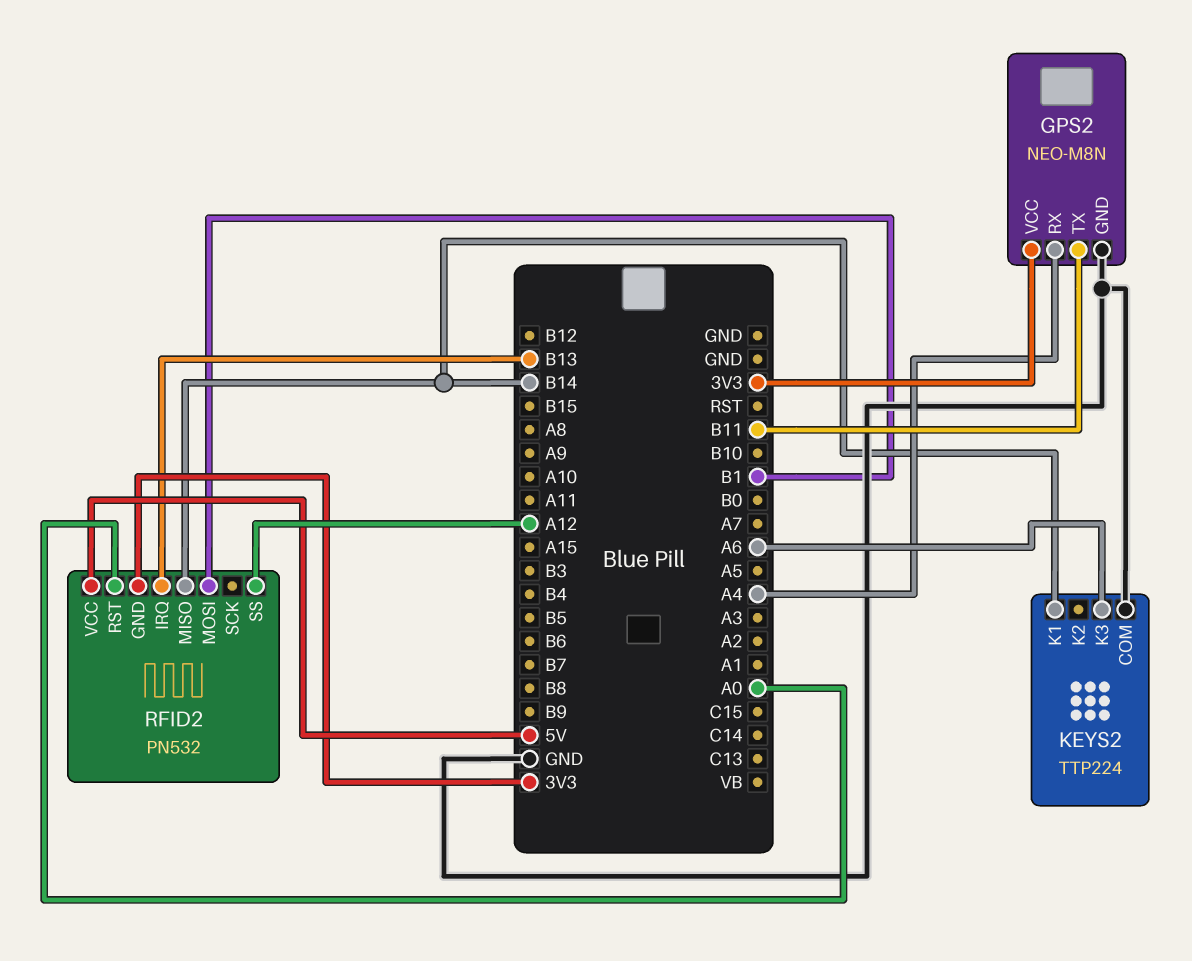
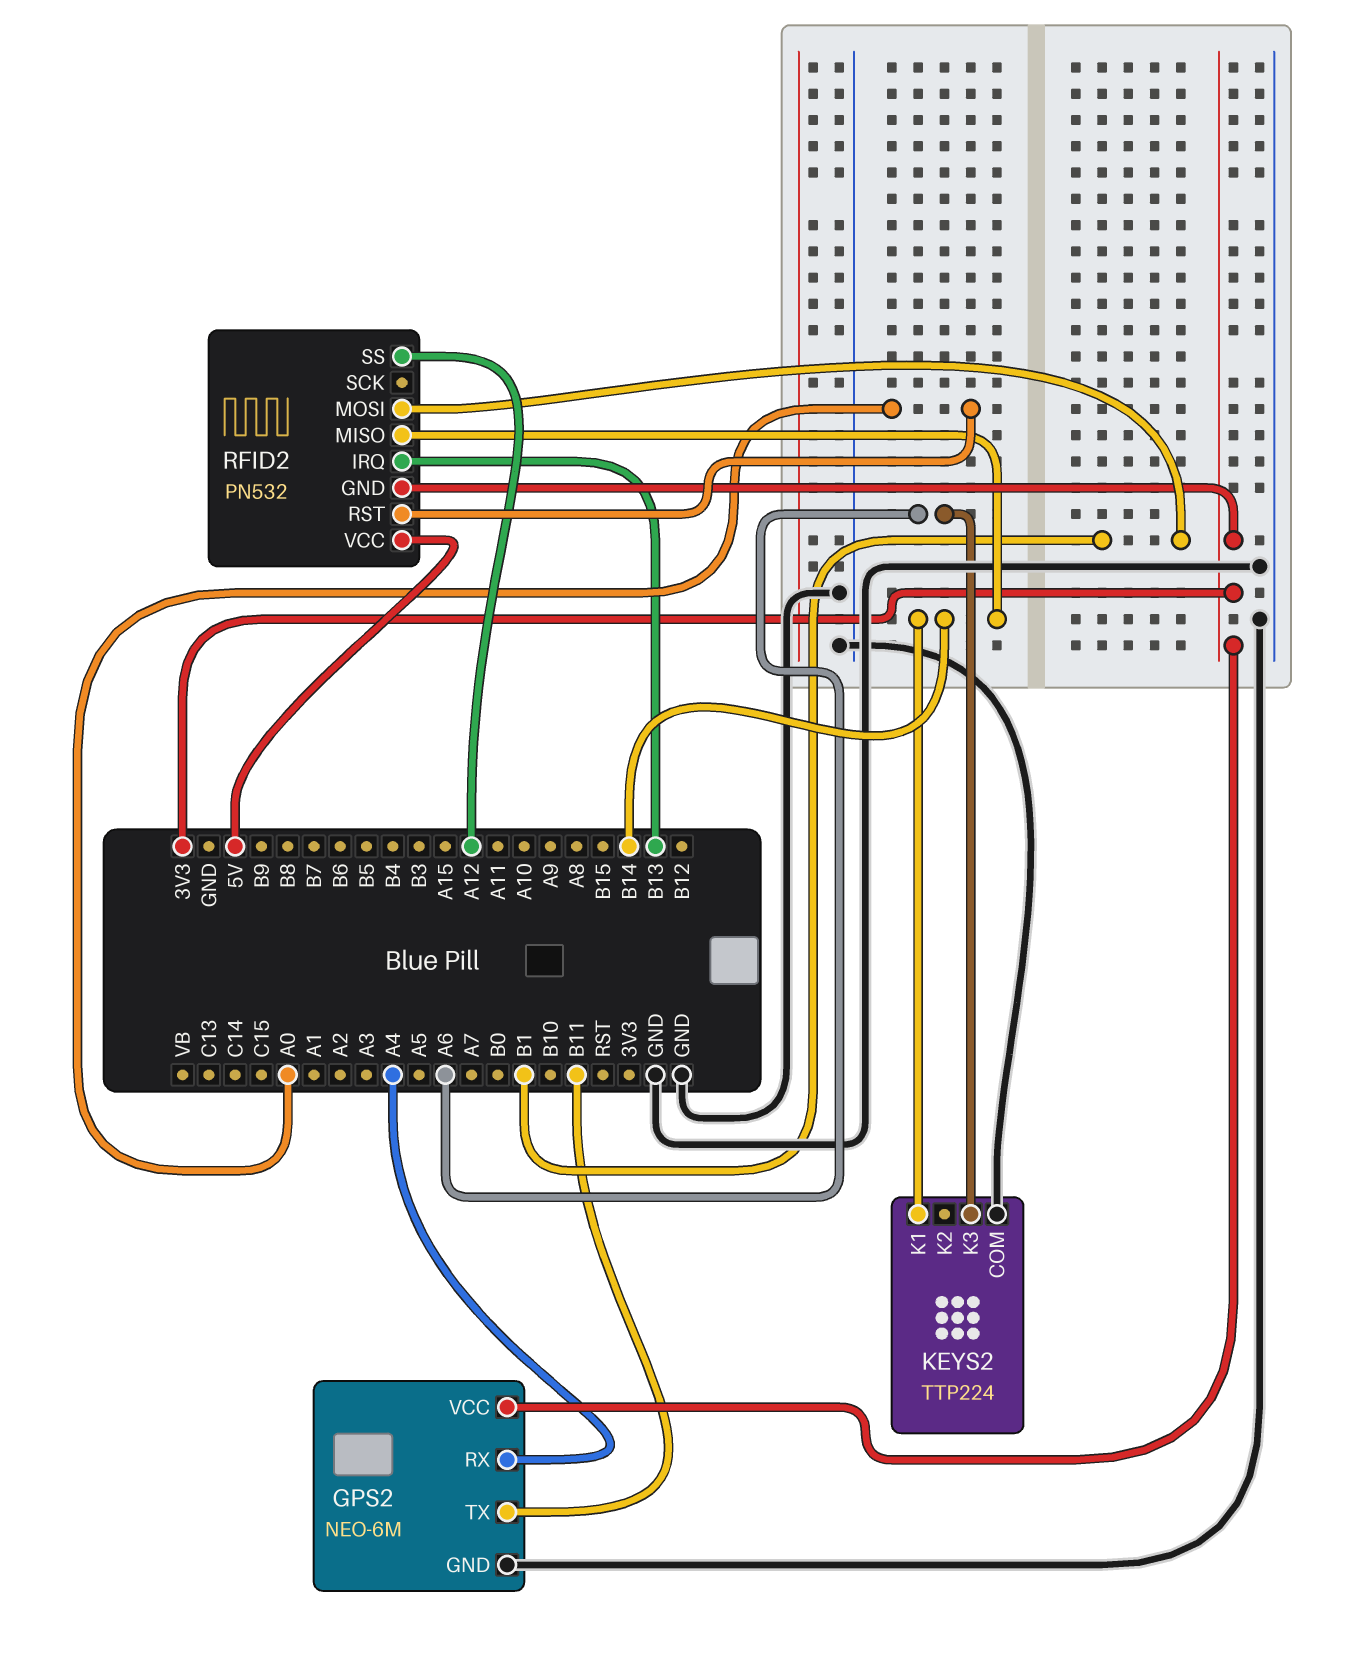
GPS2: NEO-M8N -> NEO-6M

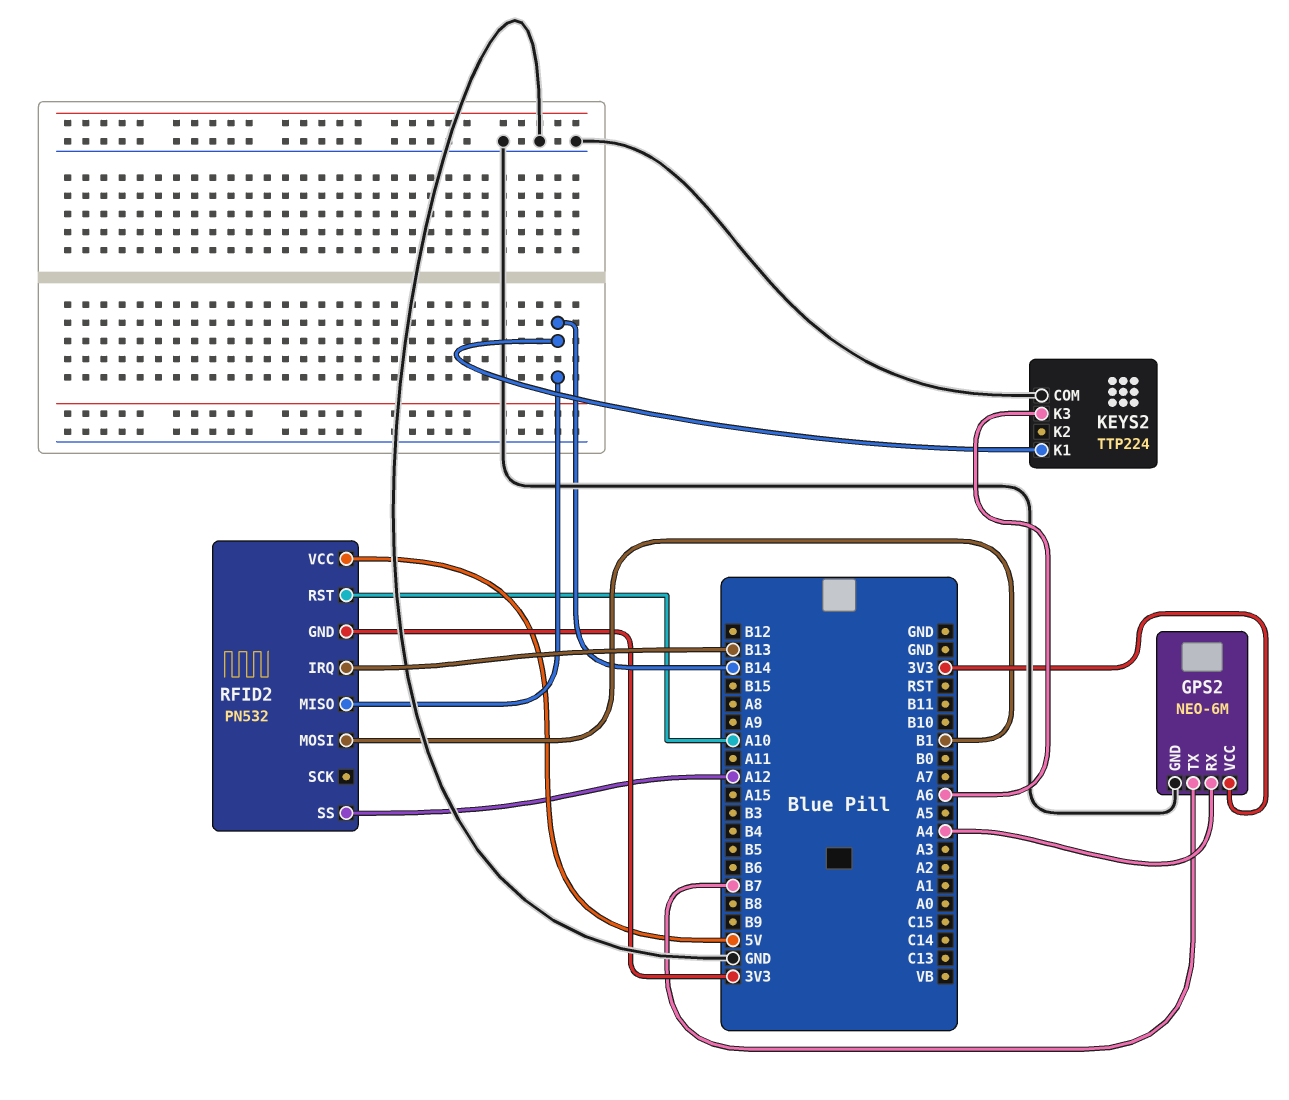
GPS2 pin TX: B11 -> B7
RFID2 pin RST: A0 -> A10

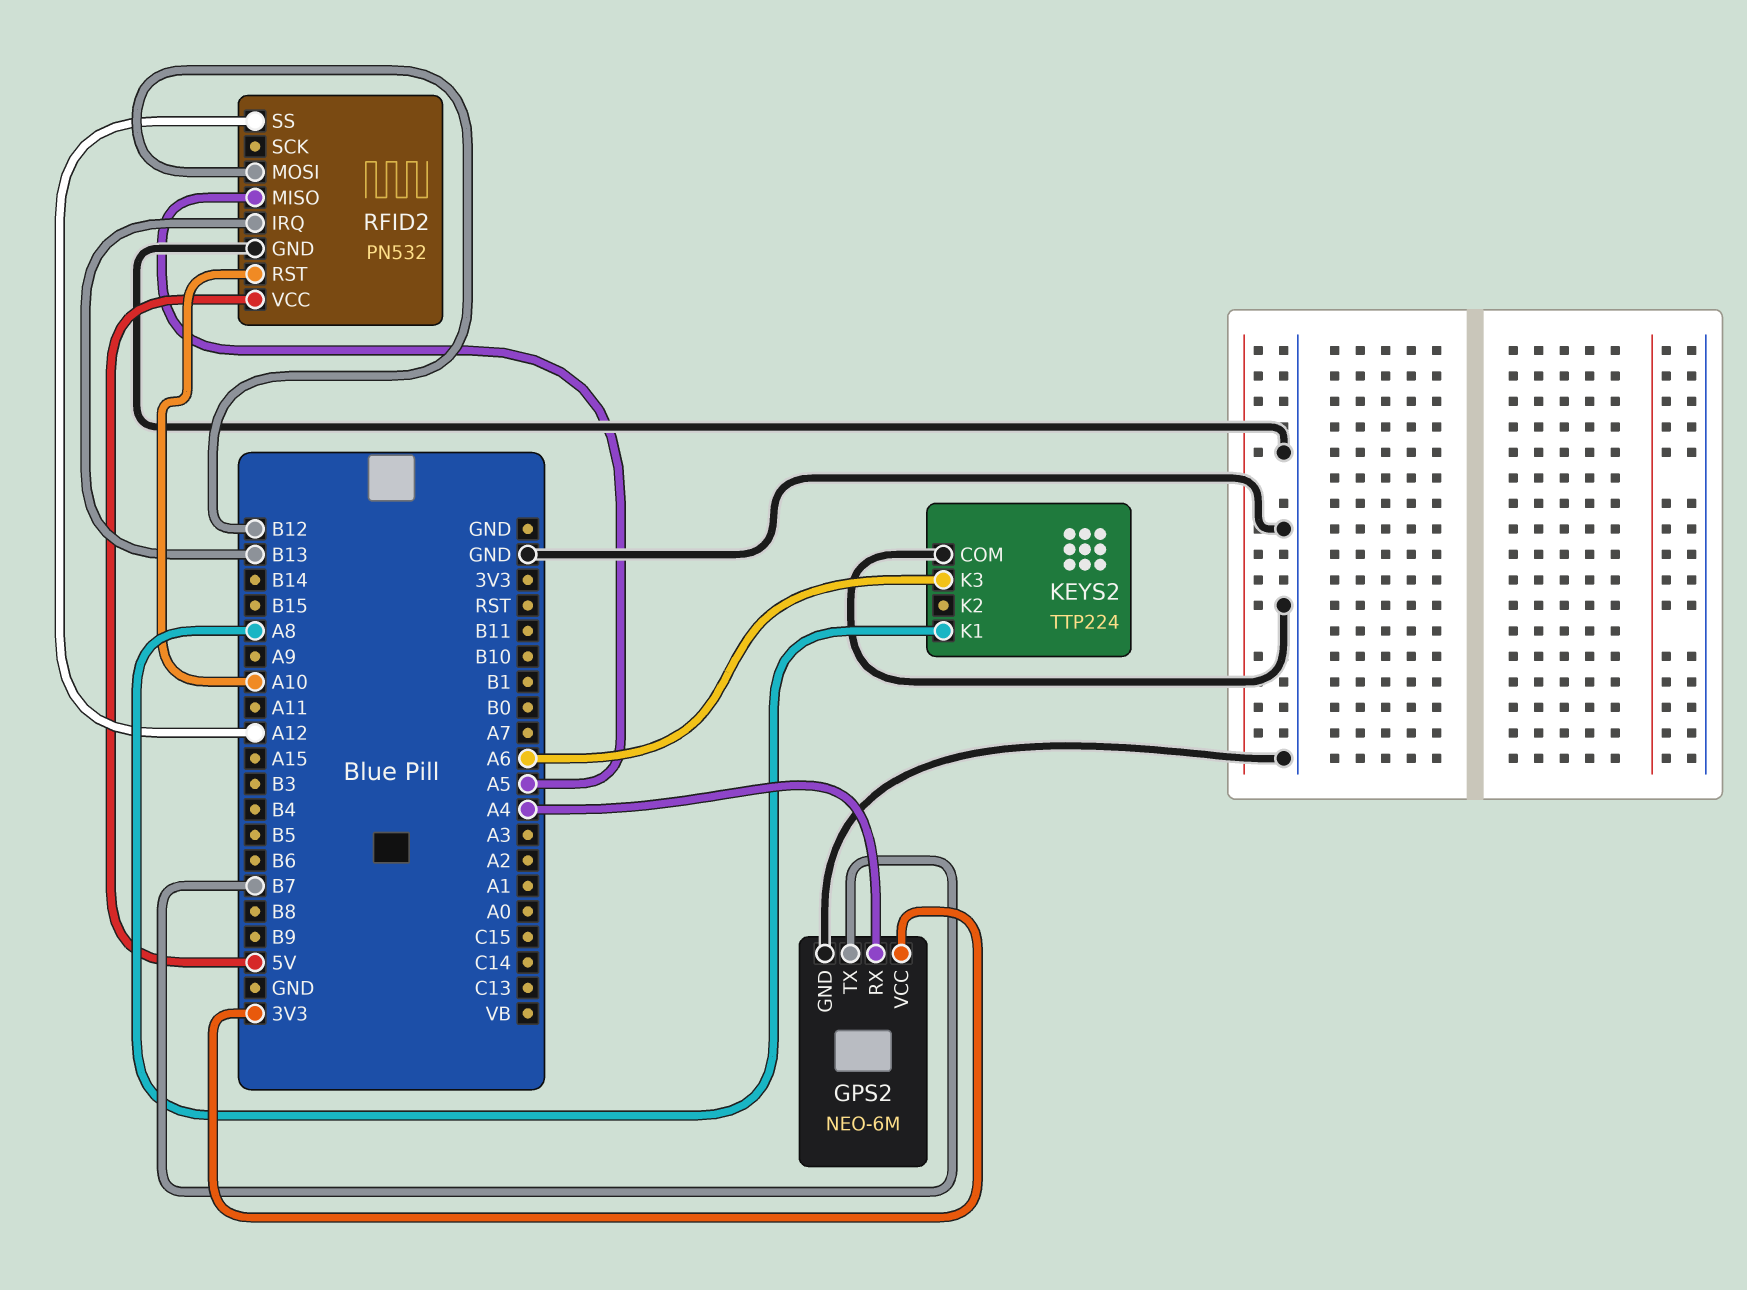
KEYS2 pin K1: B14 -> A8
RFID2 pin GND: 3V3 -> GND
RFID2 pin MISO: B14 -> A5
RFID2 pin MOSI: B1 -> B12

